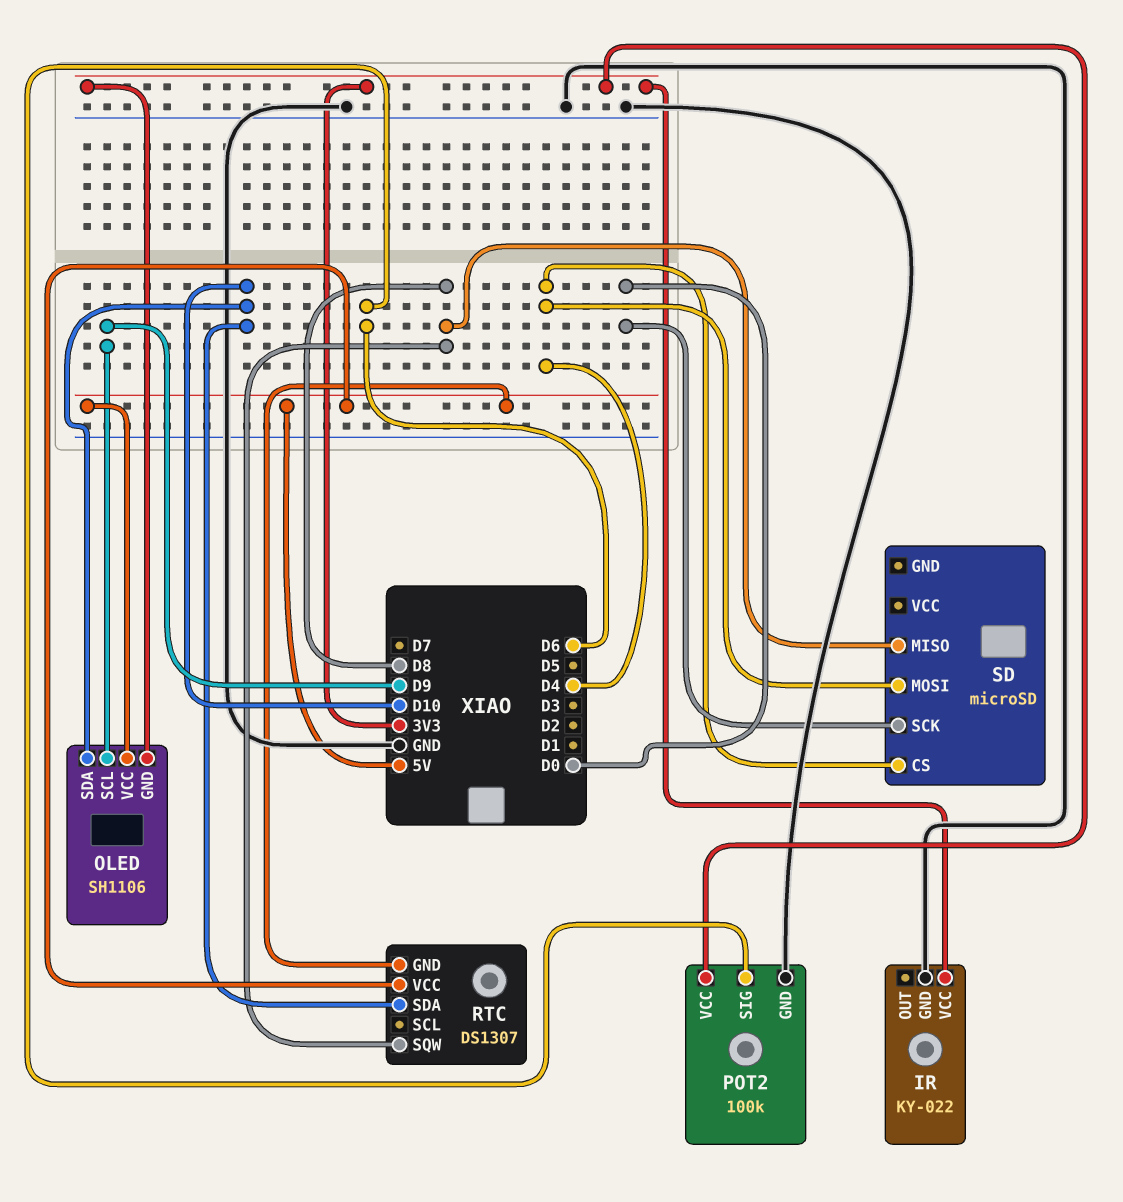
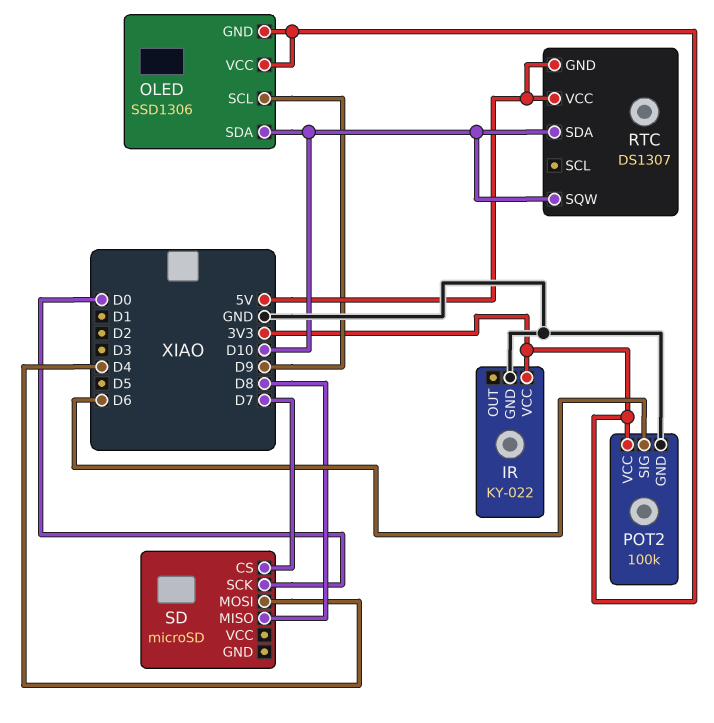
OLED: SH1106 -> SSD1306
OLED pin VCC: 5V -> 3V3
RTC pin SQW: D8 -> D10
SD pin CS: D4 -> D7

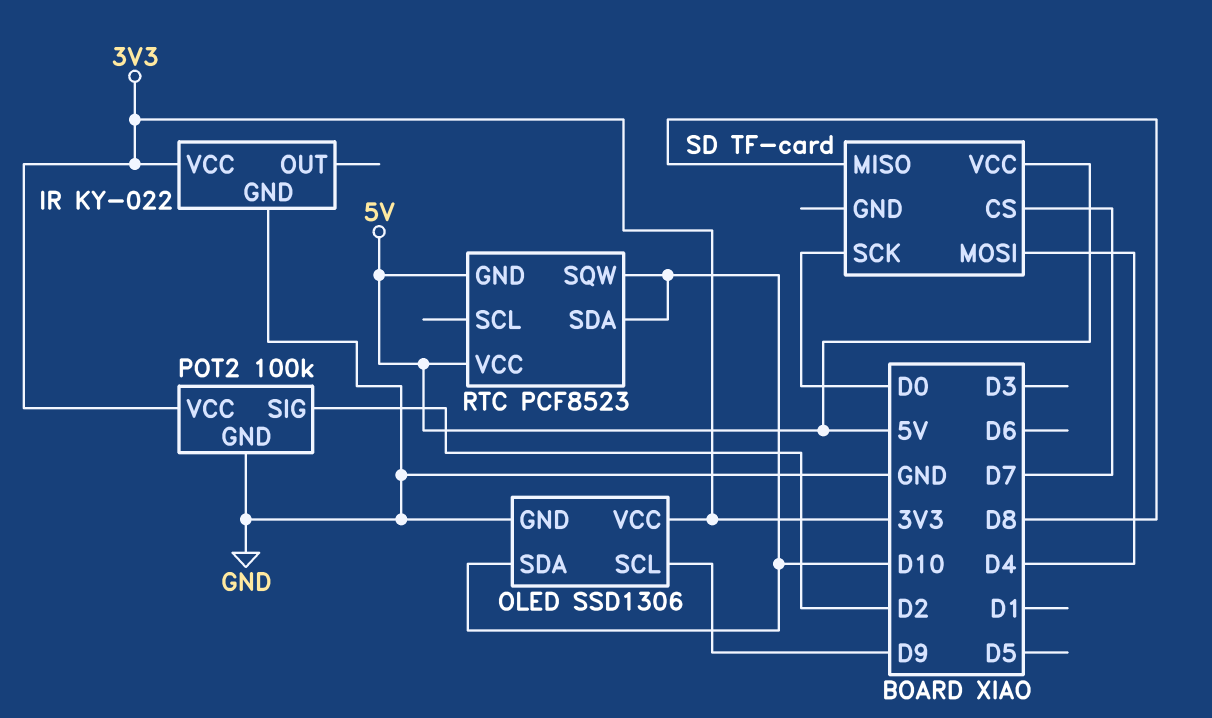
OLED pin GND: 3V3 -> GND
POT2 pin SIG: D6 -> D2
RTC: DS1307 -> PCF8523
SD: microSD -> TF-card
SD pin VCC: none -> 5V

